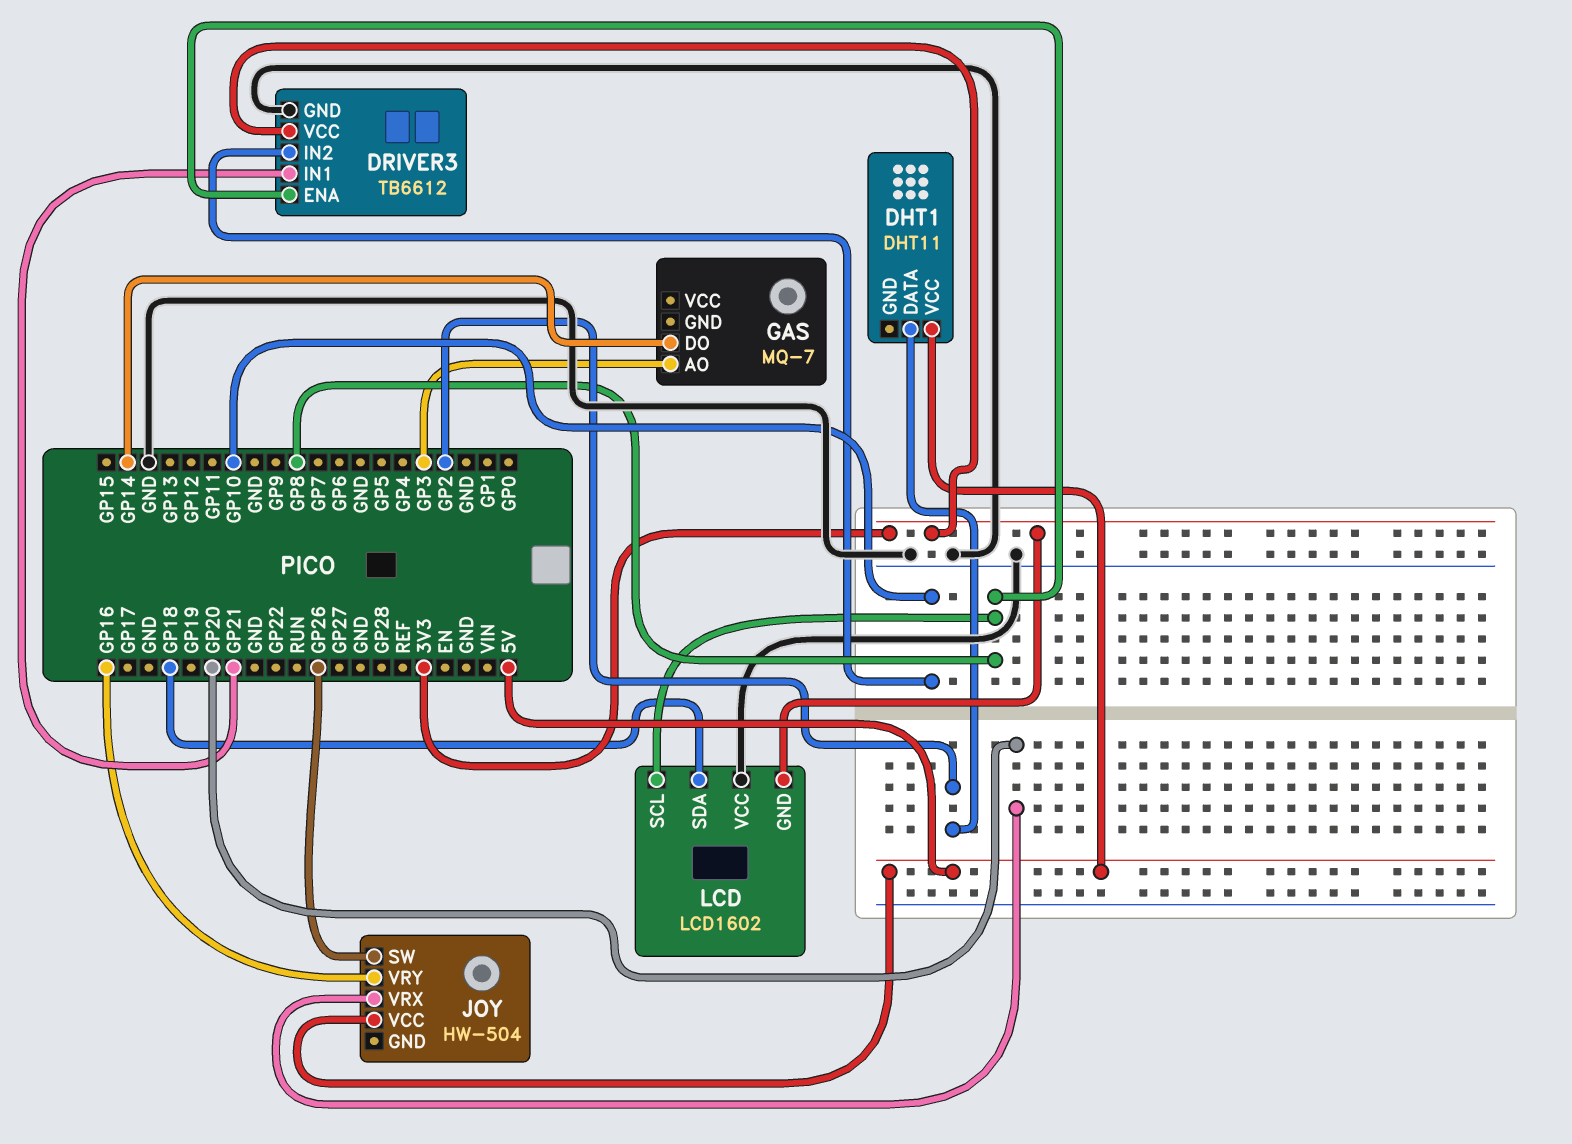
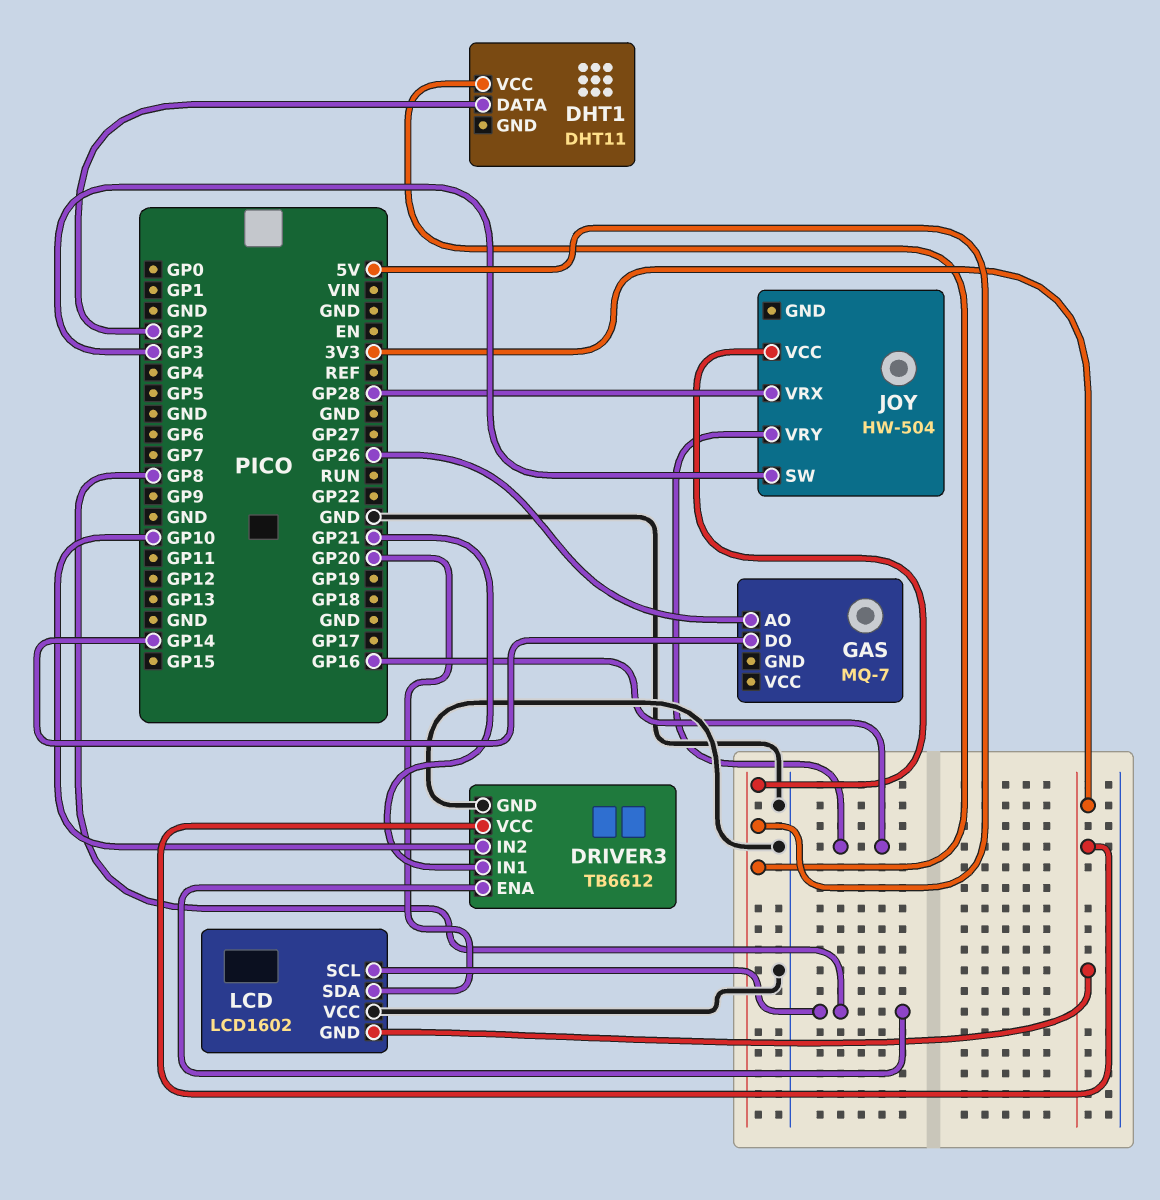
GAS pin AO: GP3 -> GP26
JOY pin SW: GP26 -> GP3
JOY pin VRX: GP20 -> GP28
LCD pin SDA: GP18 -> GP20

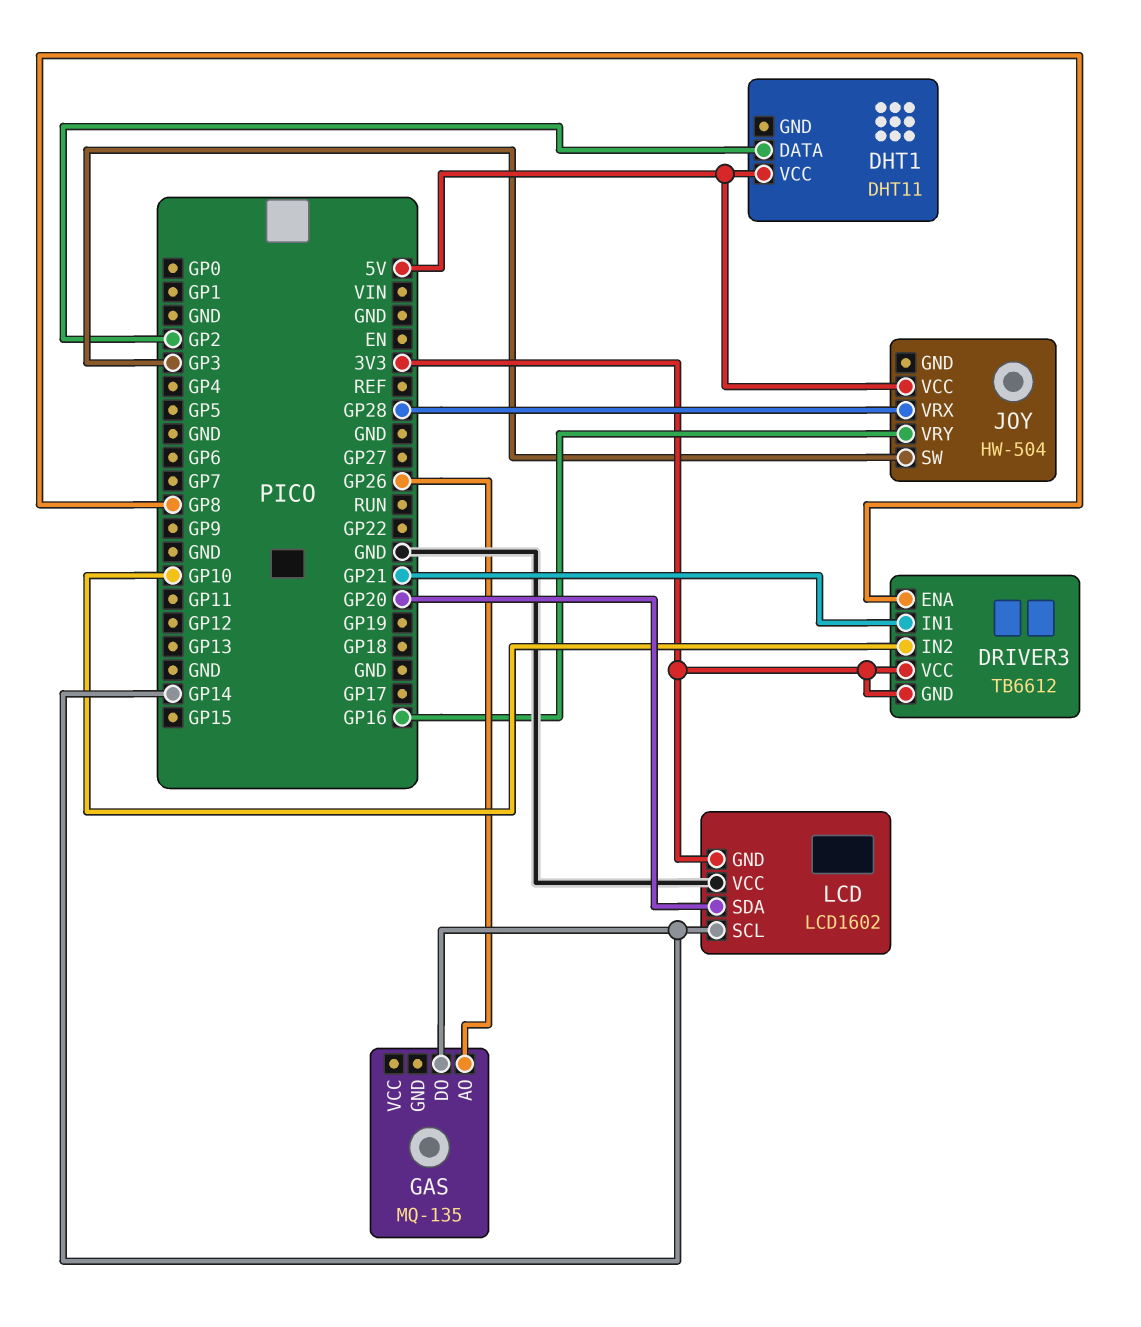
DRIVER3 pin GND: GND -> 3V3
GAS: MQ-7 -> MQ-135
LCD pin SCL: GP8 -> GP14

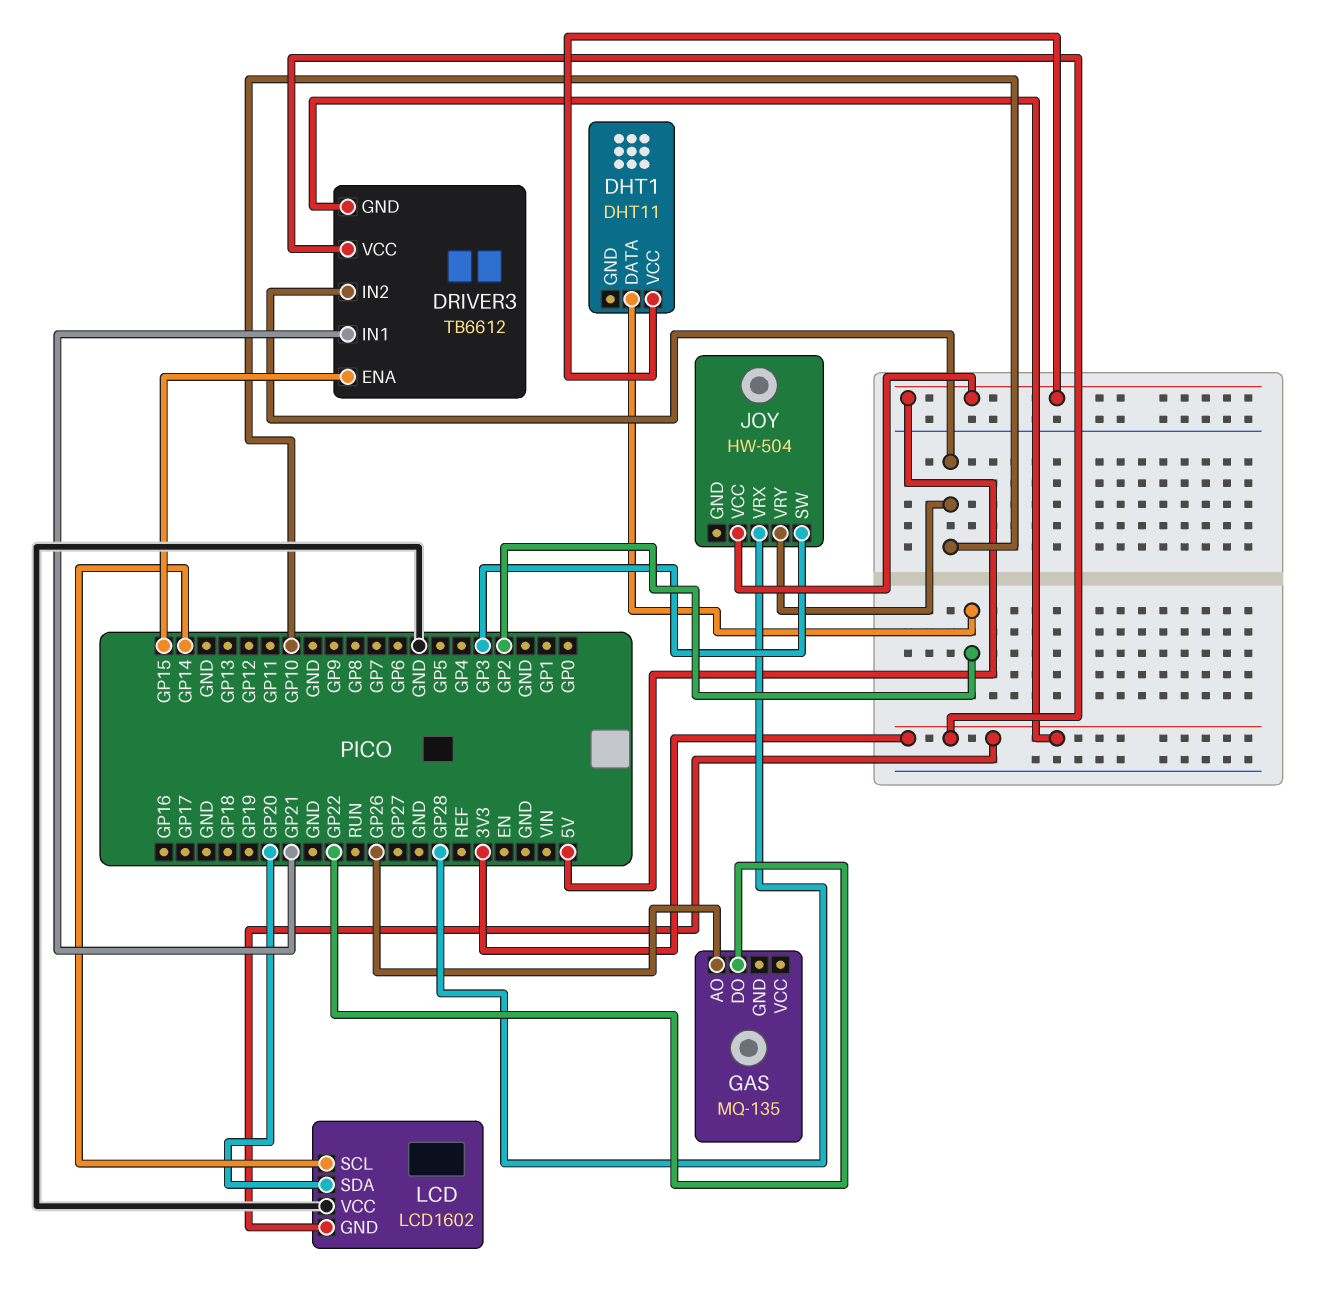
DRIVER3 pin ENA: GP8 -> GP15
GAS pin DO: GP14 -> GP22
JOY pin VRY: GP16 -> GP10

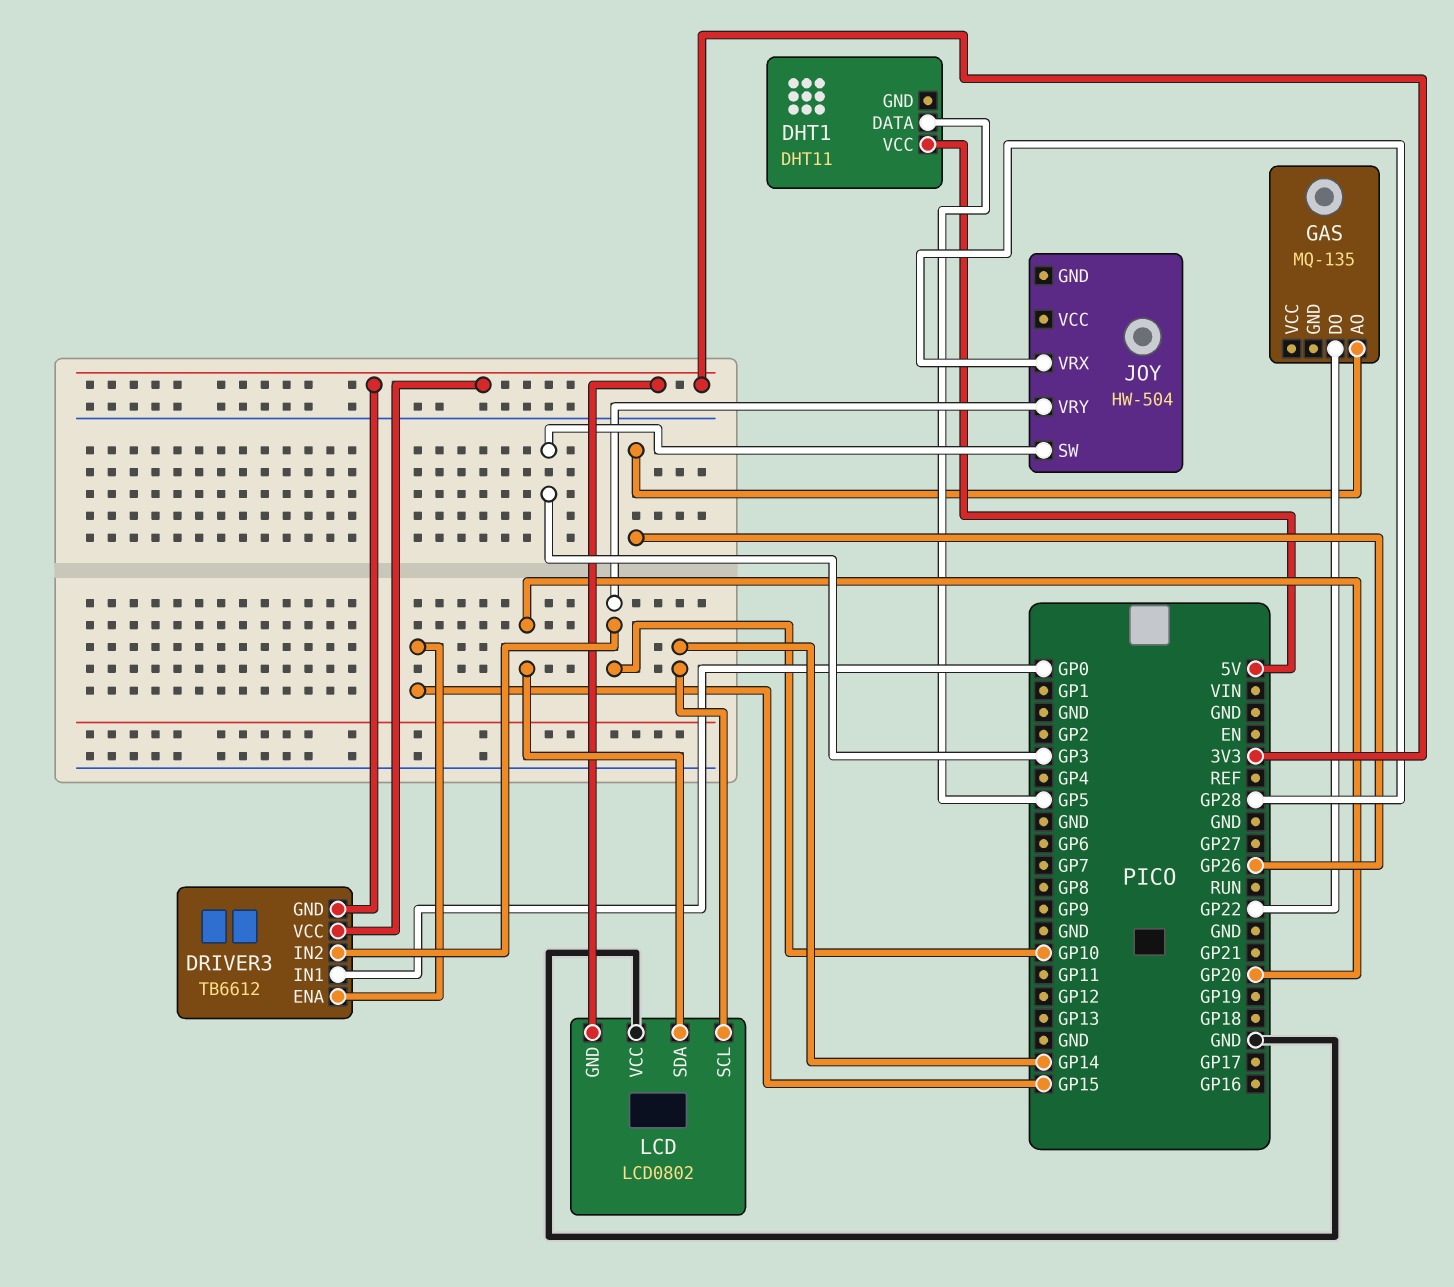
DHT1 pin DATA: GP2 -> GP5
DRIVER3 pin IN1: GP21 -> GP0
JOY pin VCC: 5V -> none
LCD: LCD1602 -> LCD0802

